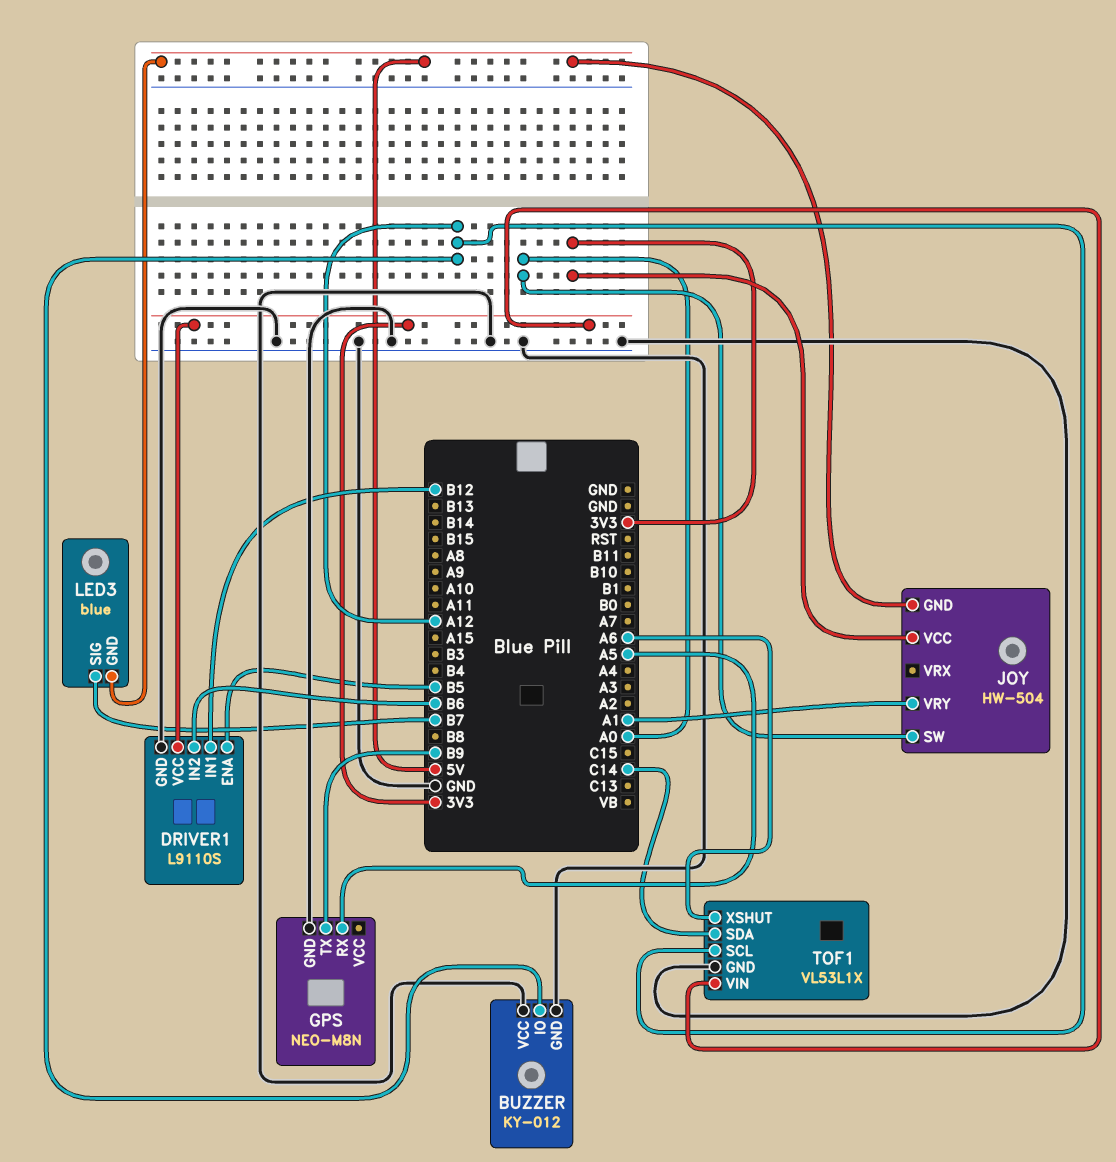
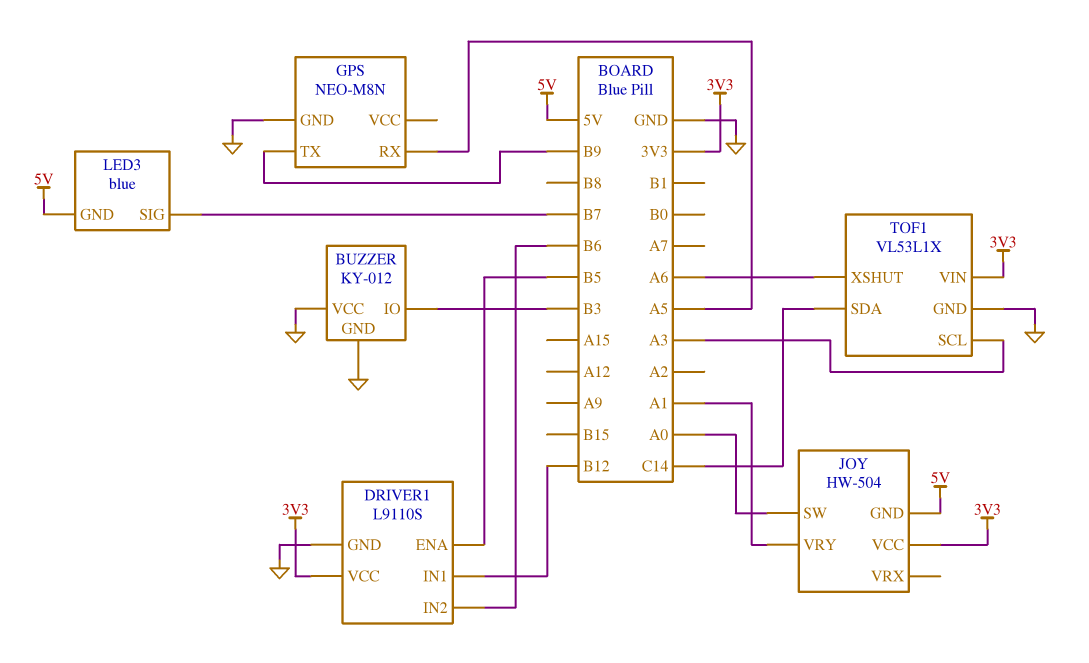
BUZZER pin IO: A12 -> B3
TOF1 pin SCL: A12 -> A3

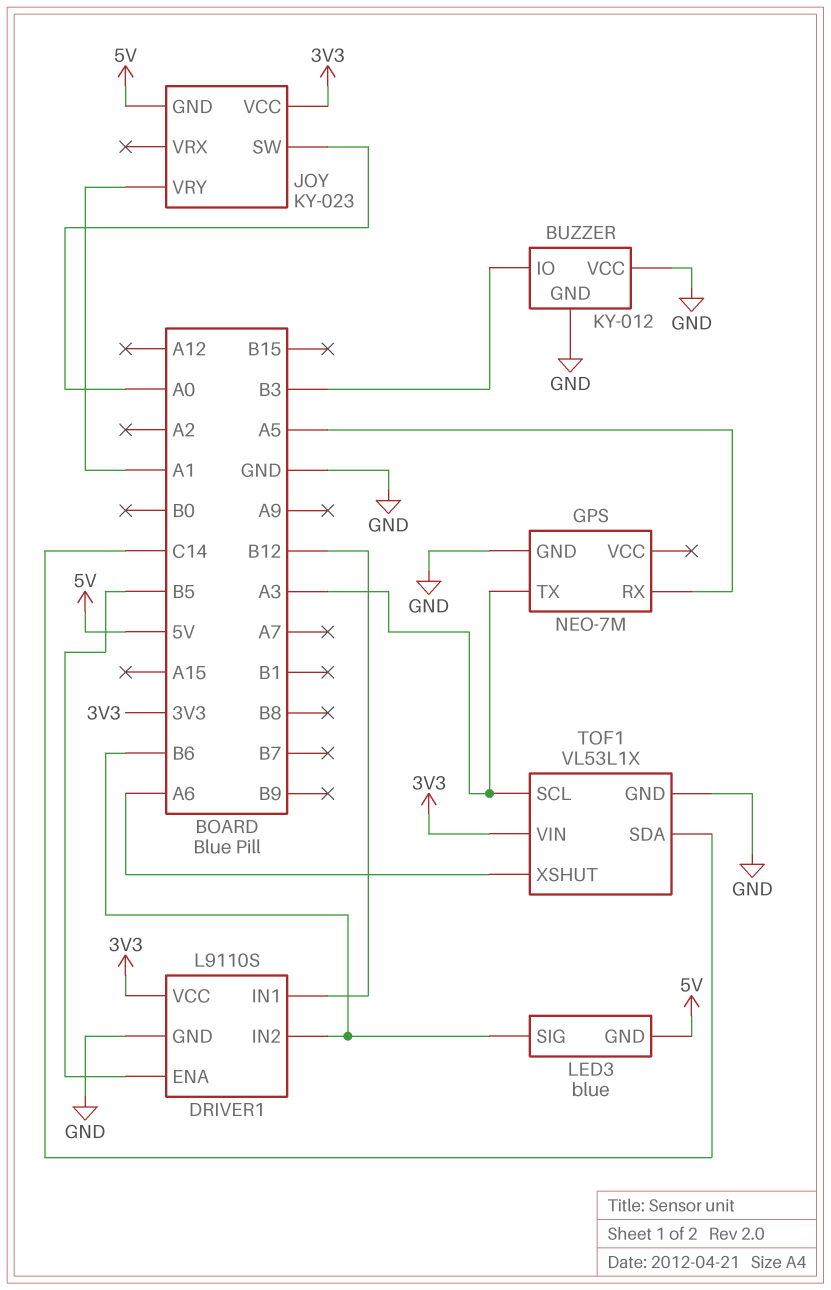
GPS: NEO-M8N -> NEO-7M
GPS pin TX: B9 -> A3
JOY: HW-504 -> KY-023
LED3 pin SIG: B7 -> B6

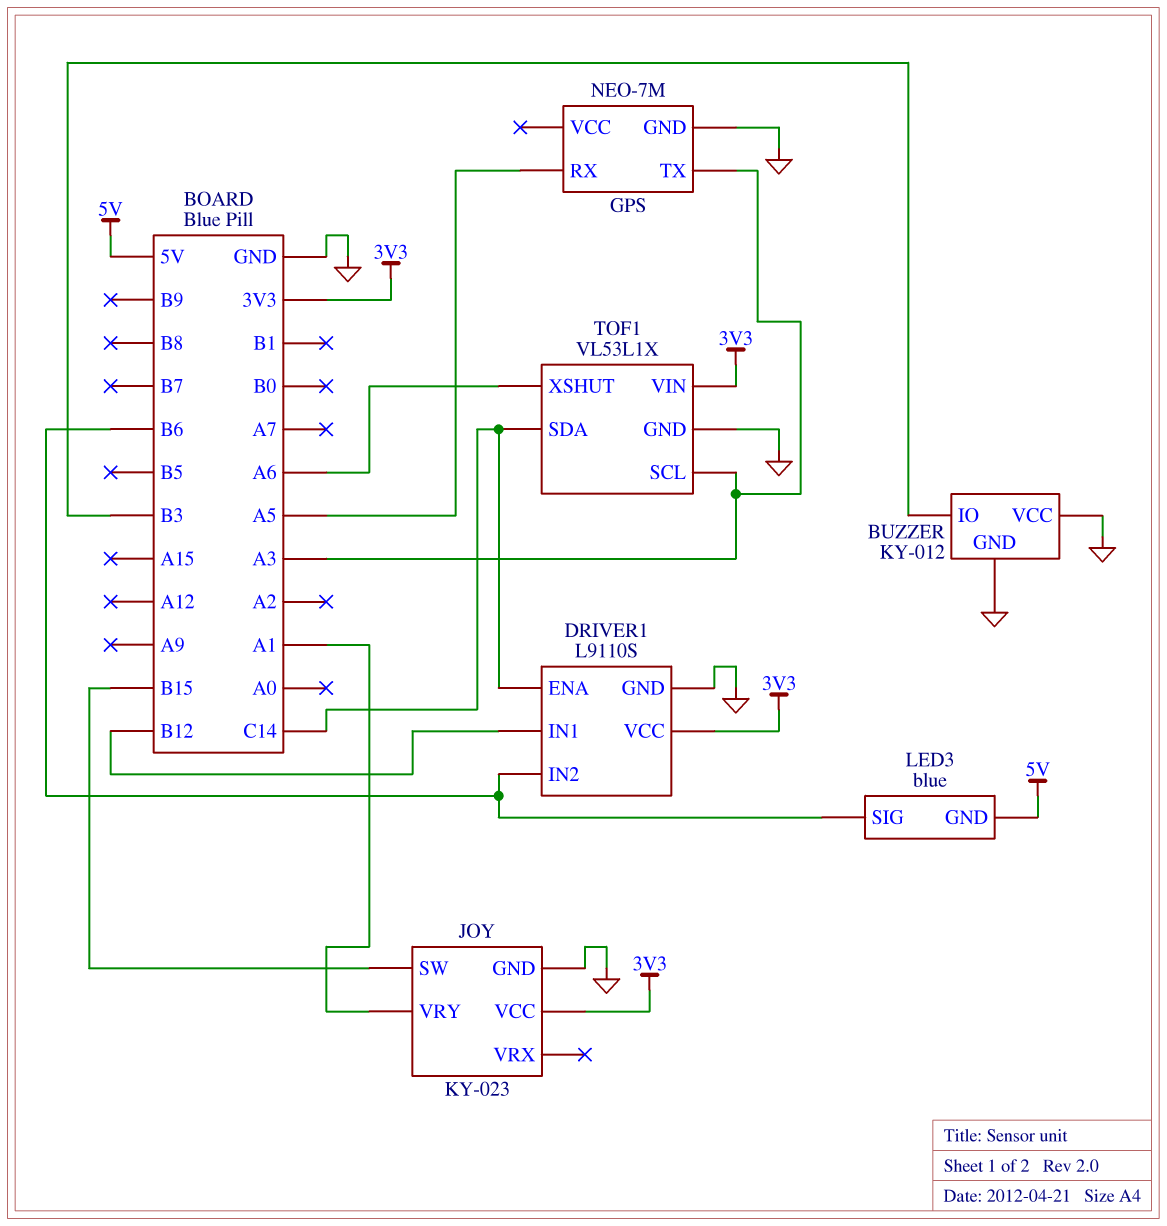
DRIVER1 pin ENA: B5 -> C14
JOY pin GND: 5V -> GND
JOY pin SW: A0 -> B15

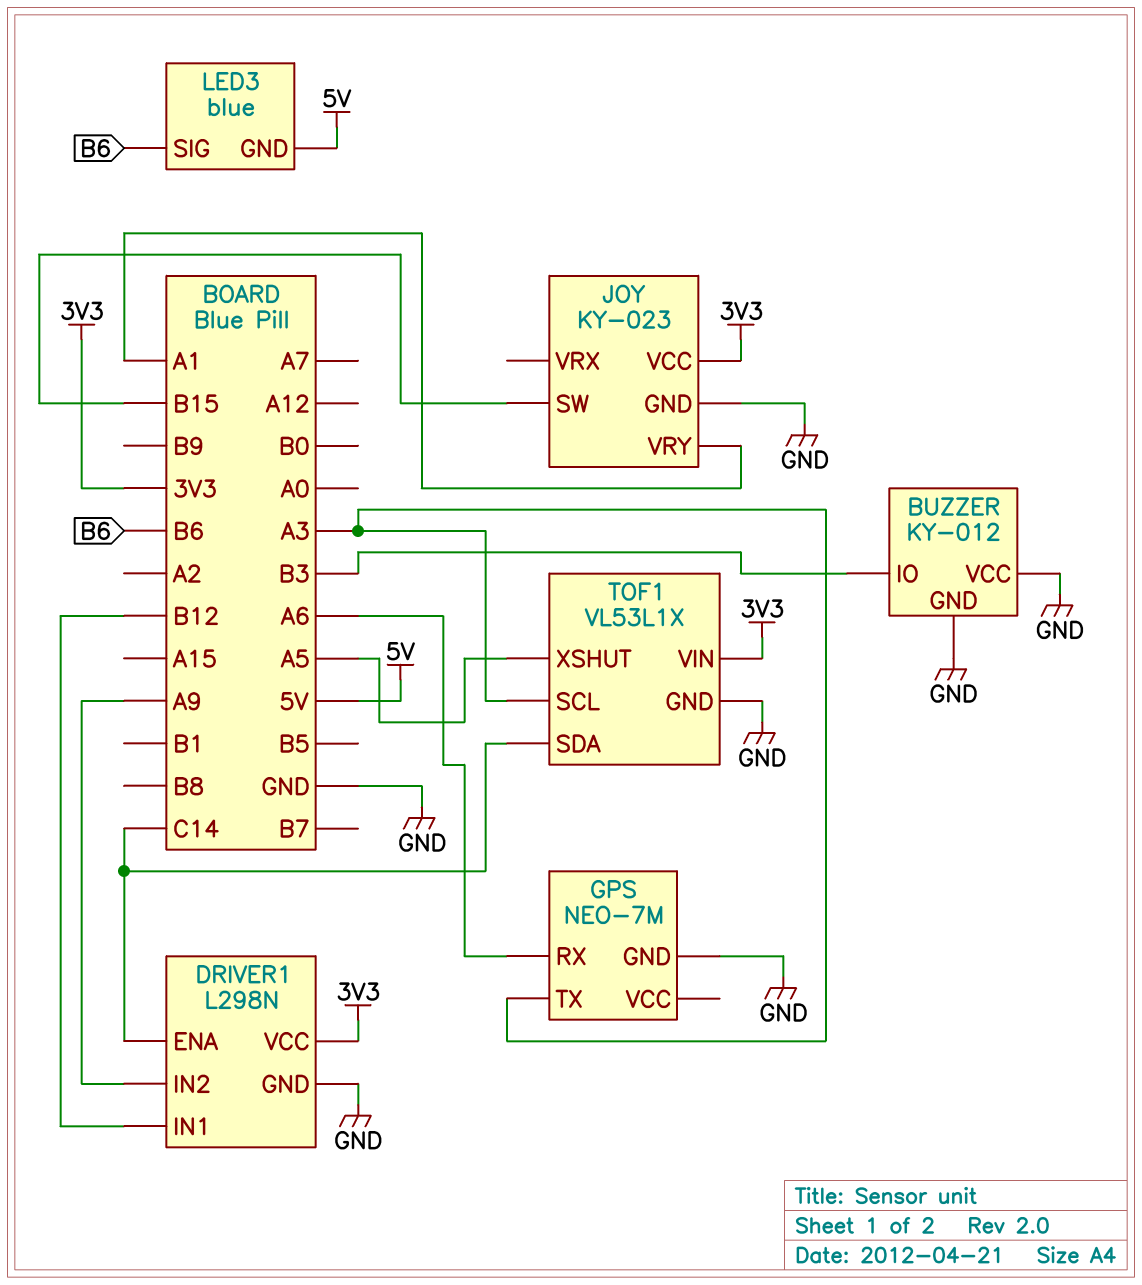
DRIVER1: L9110S -> L298N
DRIVER1 pin IN2: B6 -> A9
GPS pin RX: A5 -> A6
TOF1 pin XSHUT: A6 -> A5

